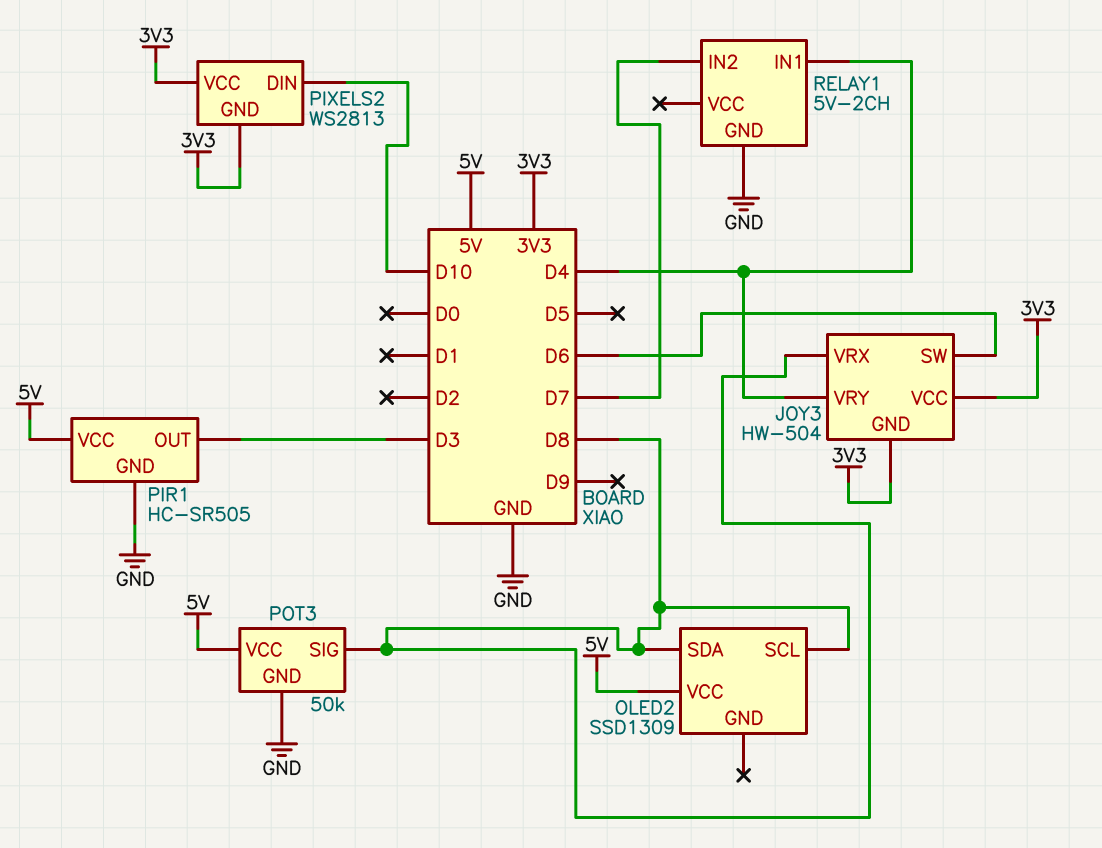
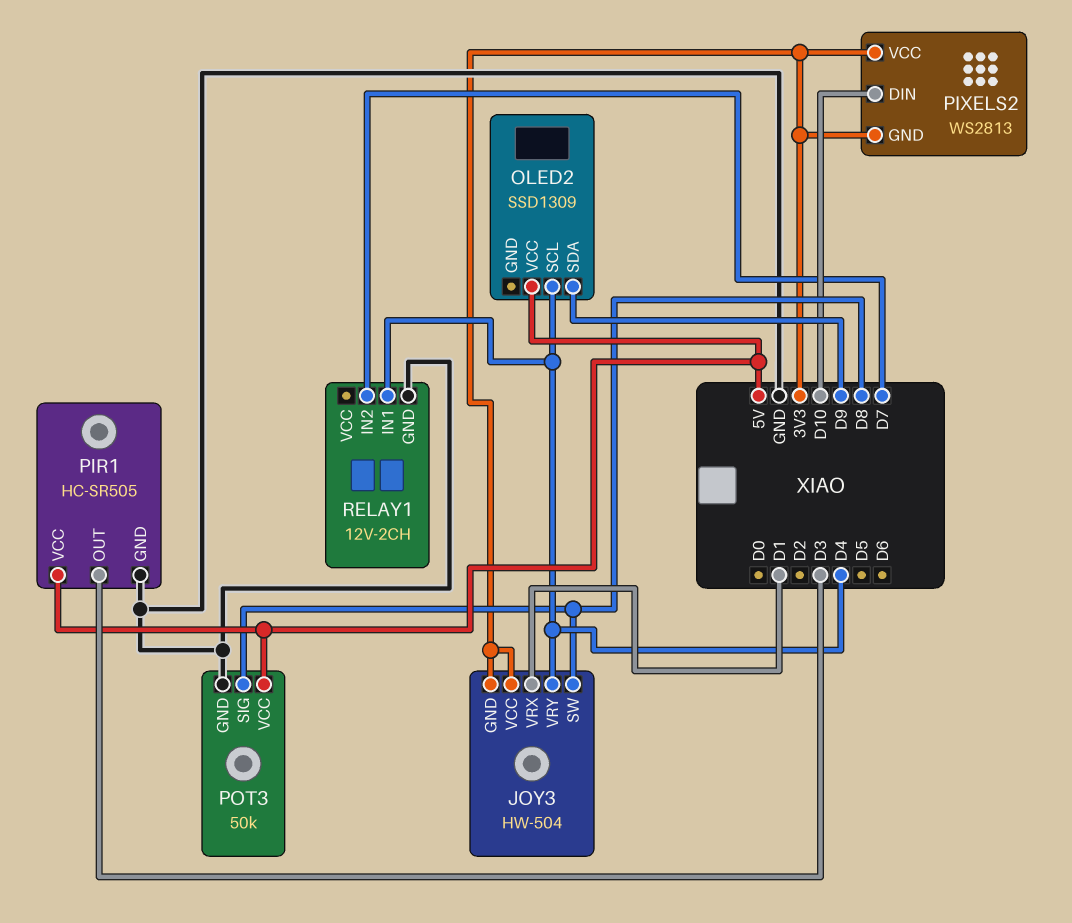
JOY3 pin SW: D6 -> D8
JOY3 pin VRX: D8 -> D1
OLED2 pin SCL: D8 -> D4
OLED2 pin SDA: D8 -> D9
RELAY1: 5V-2CH -> 12V-2CH

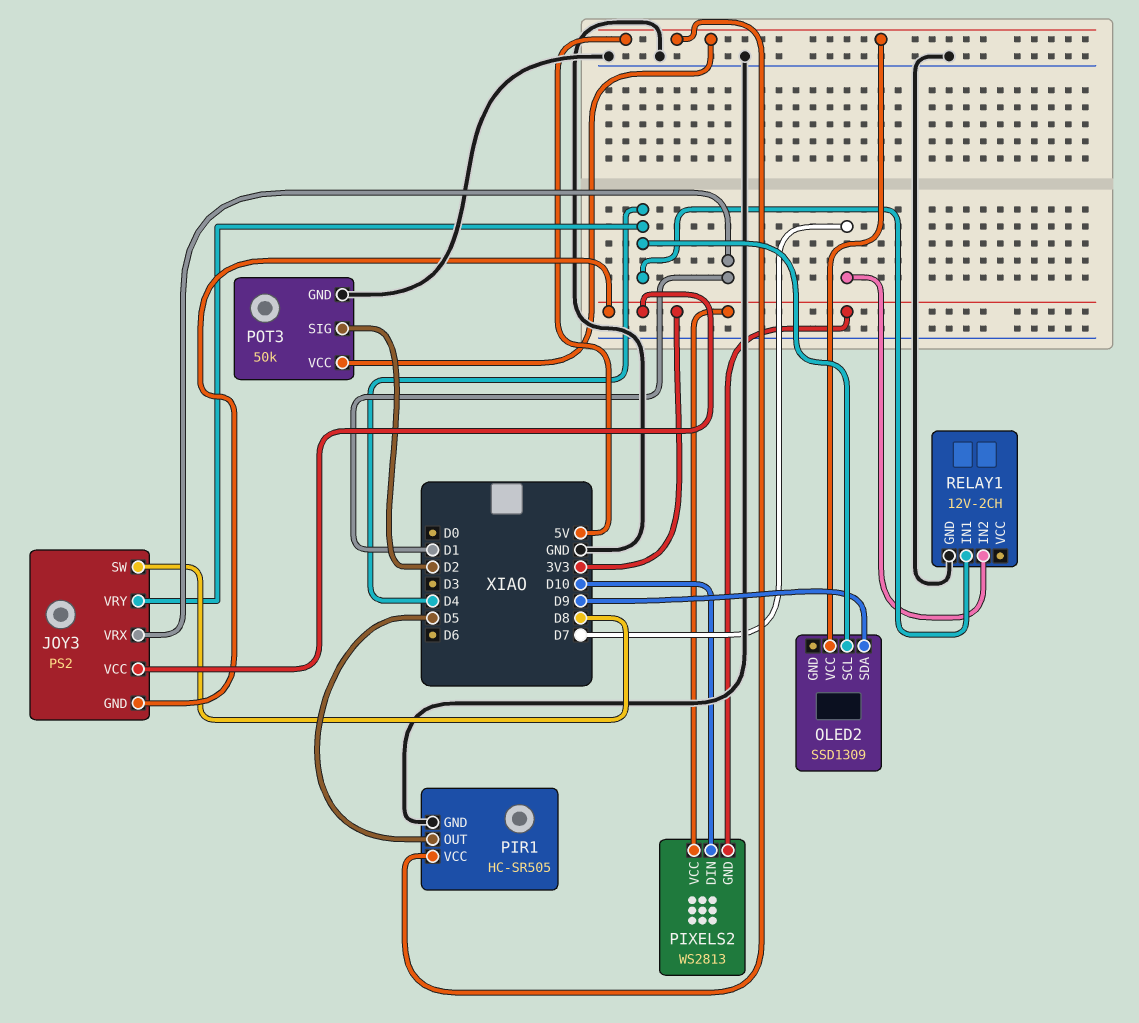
JOY3: HW-504 -> PS2
PIR1 pin OUT: D3 -> D5
POT3 pin SIG: D8 -> D2

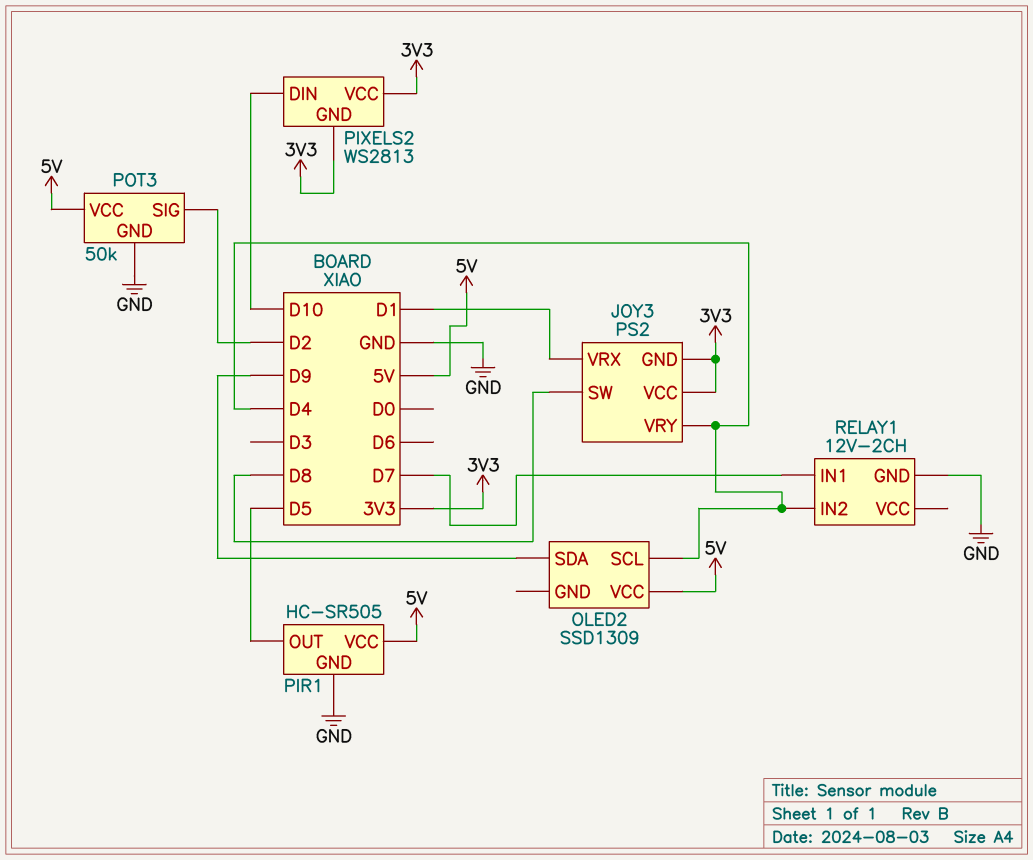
RELAY1 pin IN1: D4 -> D7
RELAY1 pin IN2: D7 -> D4

